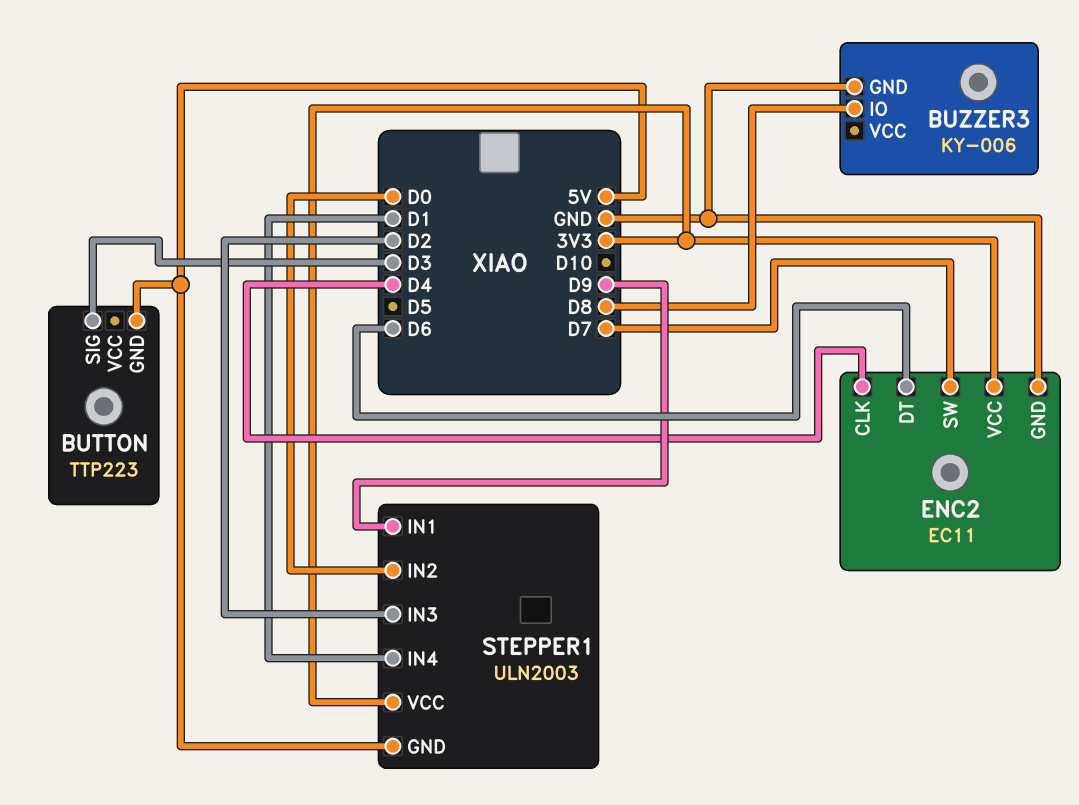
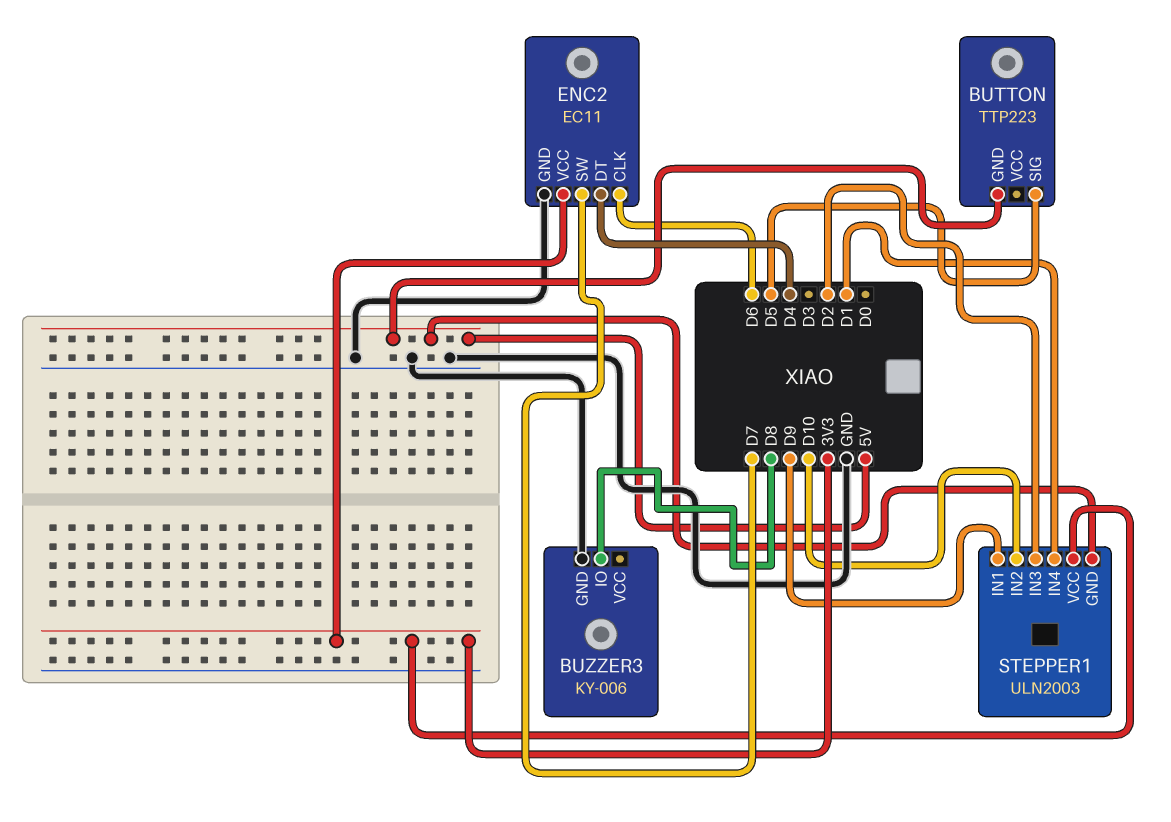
BUTTON pin SIG: D3 -> D5
ENC2 pin CLK: D4 -> D6
ENC2 pin DT: D6 -> D4
STEPPER1 pin IN2: D0 -> D10

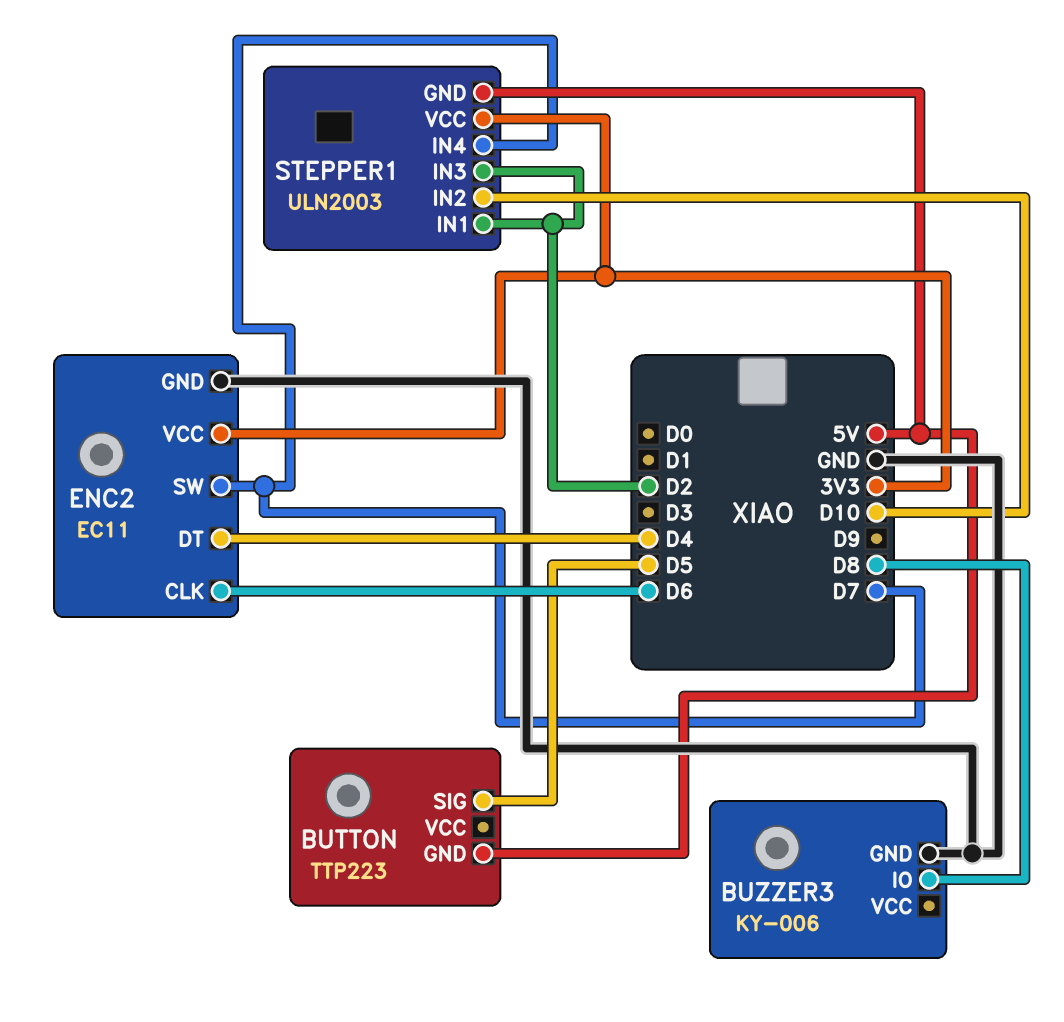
STEPPER1 pin IN1: D9 -> D2
STEPPER1 pin IN4: D1 -> D7

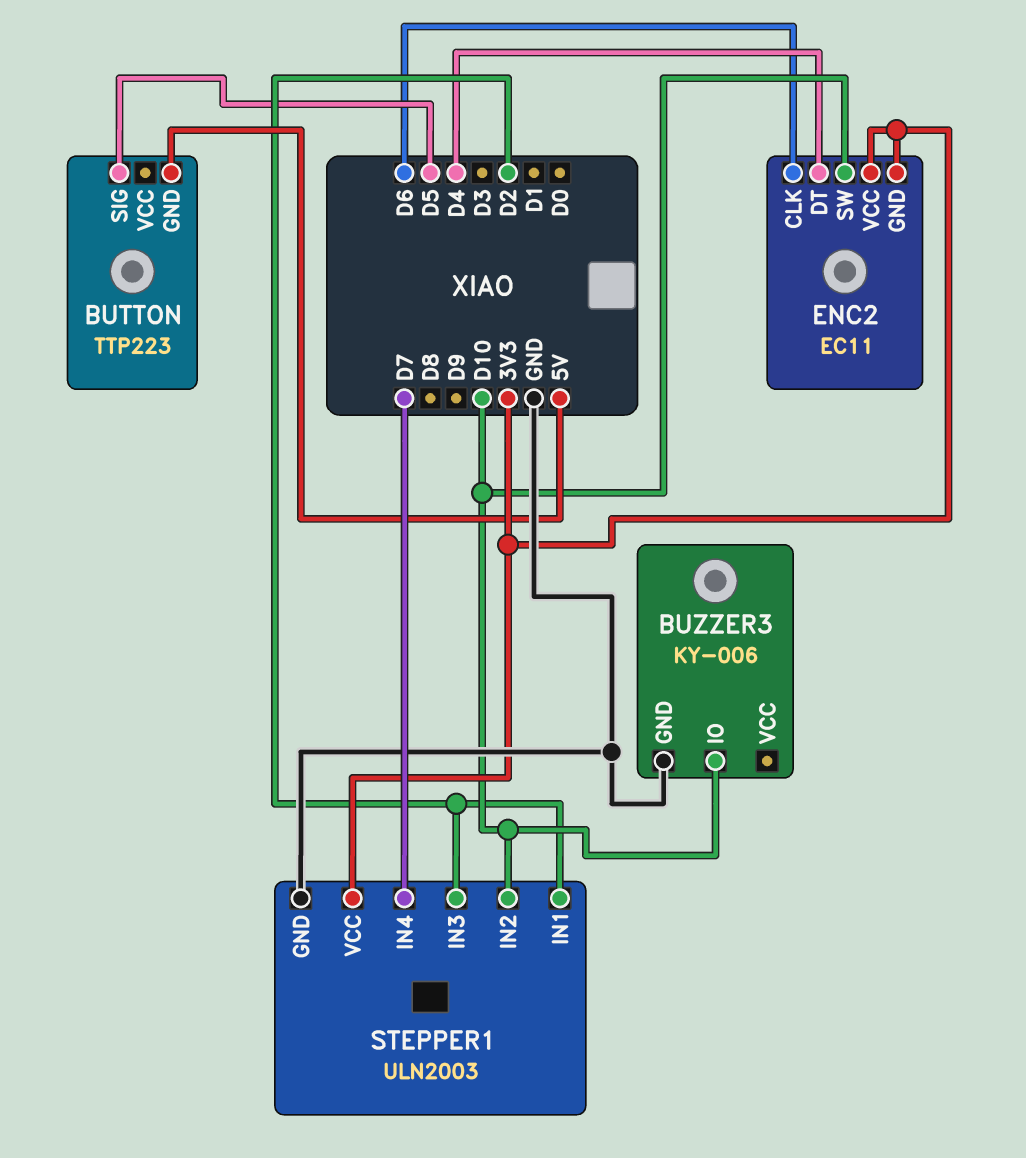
BUZZER3 pin IO: D8 -> D10
ENC2 pin GND: GND -> 3V3
ENC2 pin SW: D7 -> D10
STEPPER1 pin GND: 5V -> GND

